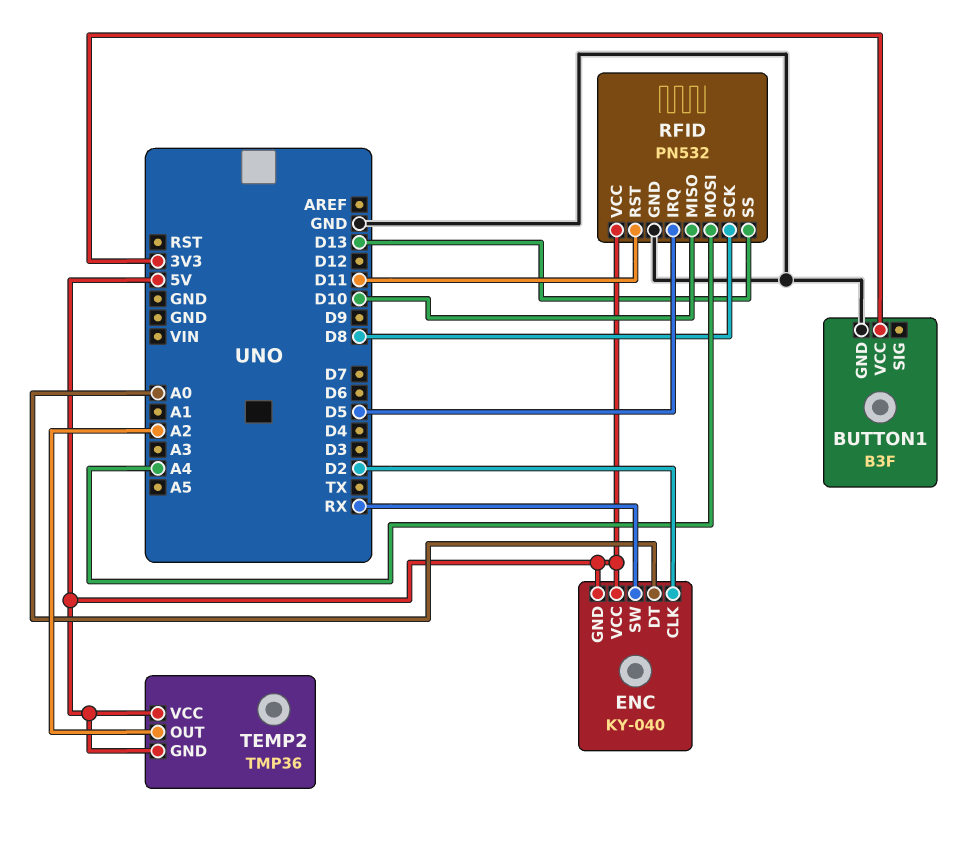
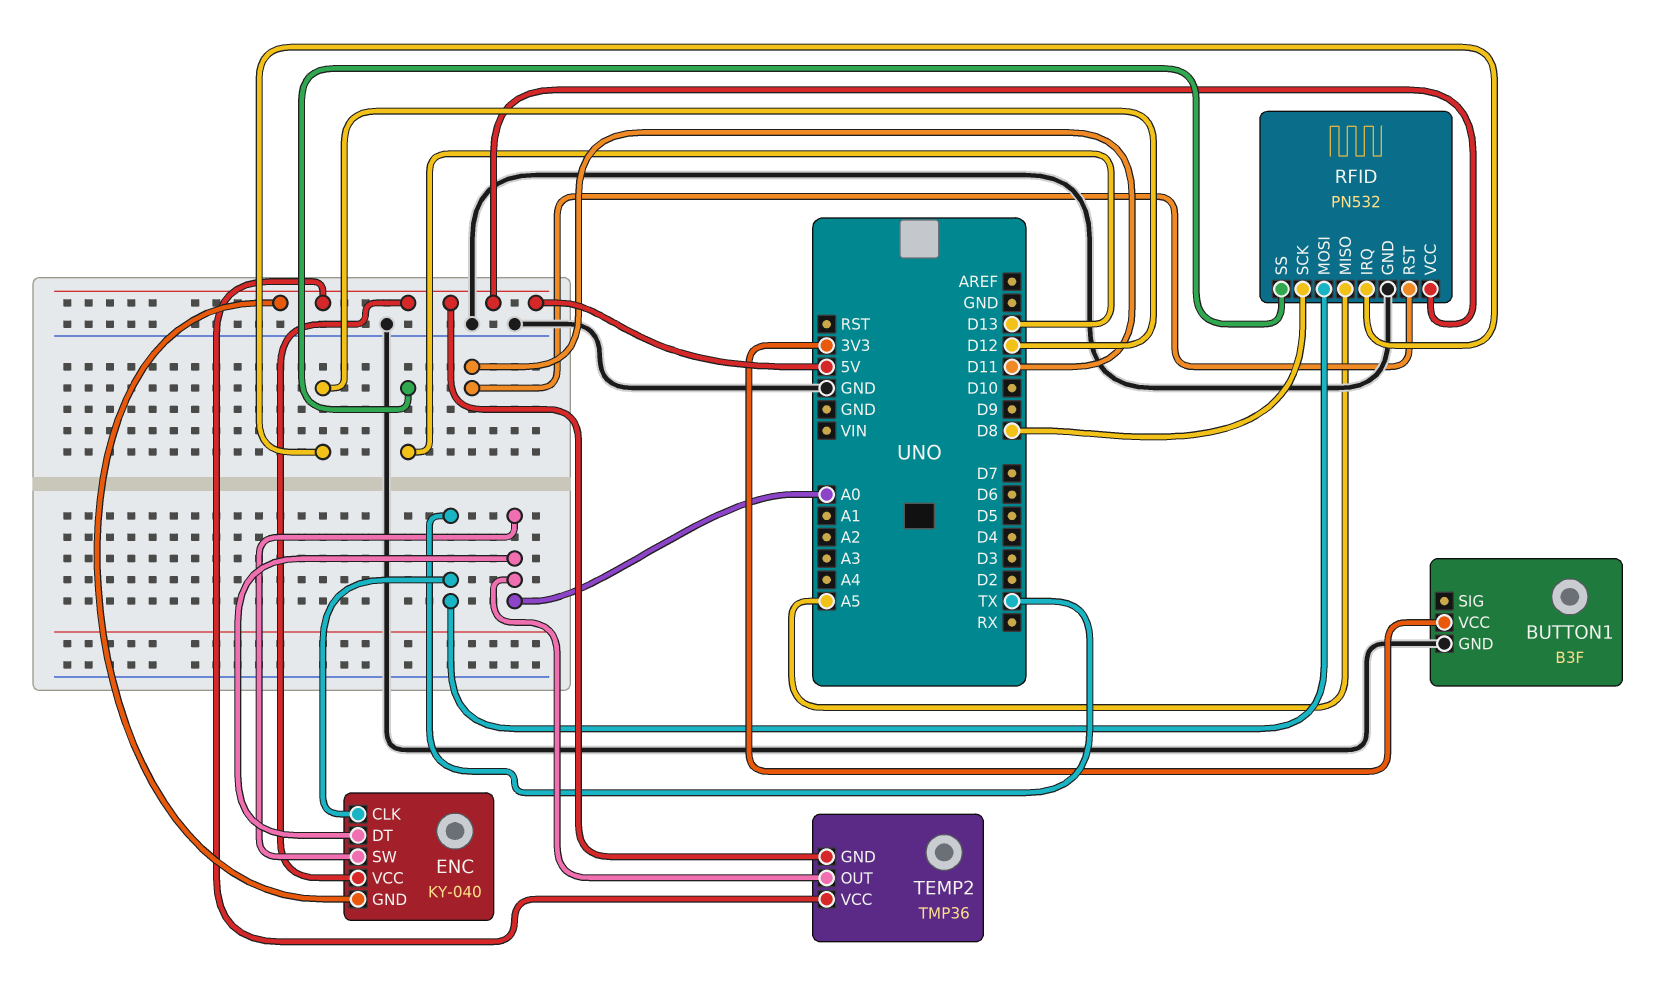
ENC pin CLK: D2 -> TX
ENC pin SW: RX -> A0
RFID pin IRQ: D5 -> D12
RFID pin MISO: D10 -> A5
RFID pin MOSI: A4 -> TX
TEMP2 pin OUT: A2 -> A0

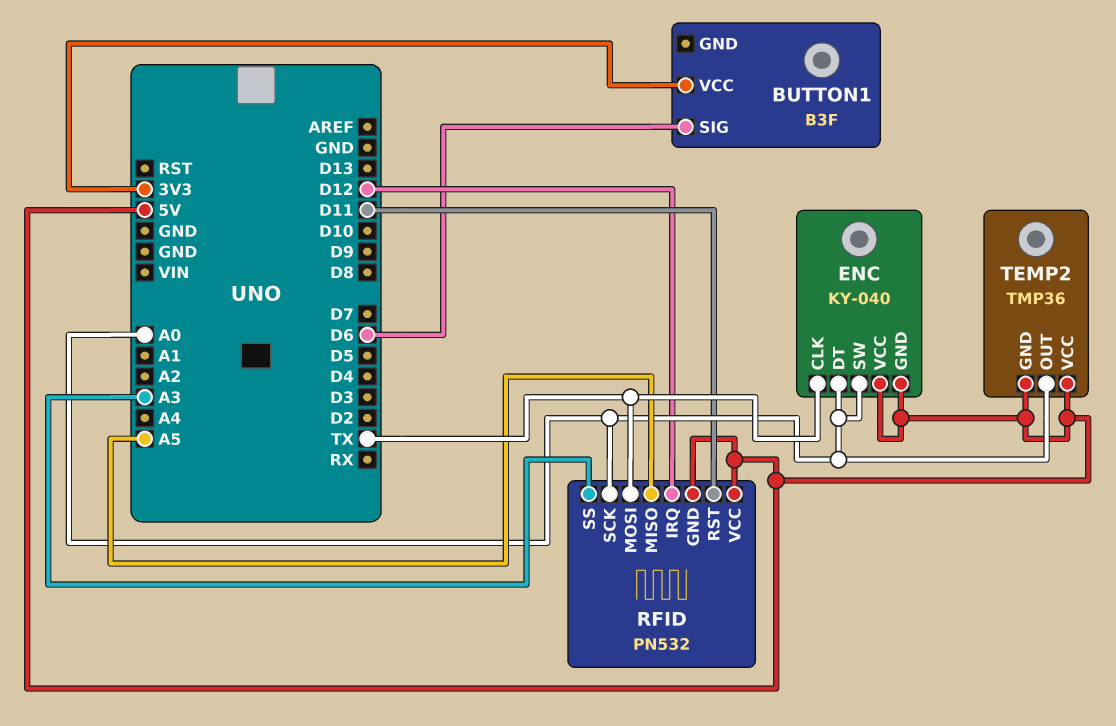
BUTTON1 pin GND: GND -> none
BUTTON1 pin SIG: none -> D6
RFID pin GND: GND -> 5V
RFID pin SCK: D8 -> A0
RFID pin SS: D13 -> A3

